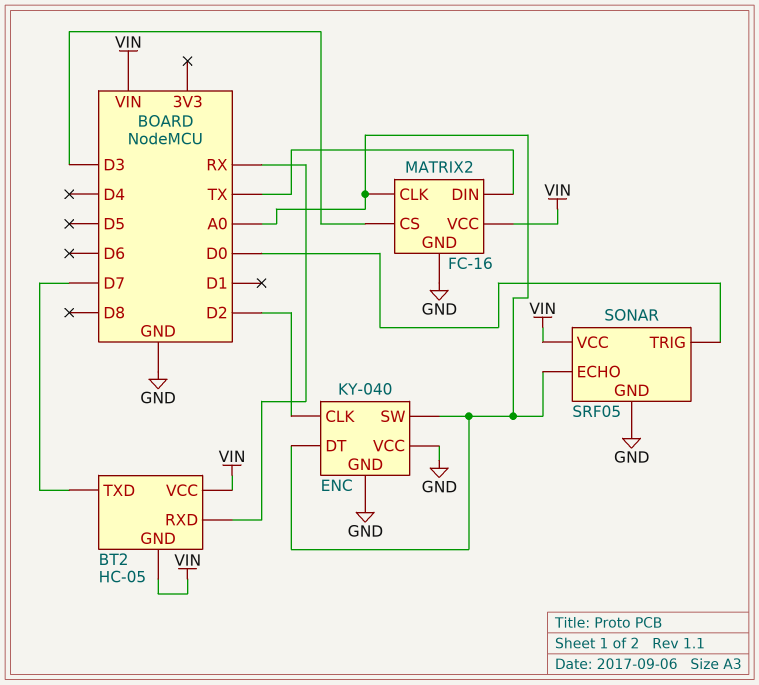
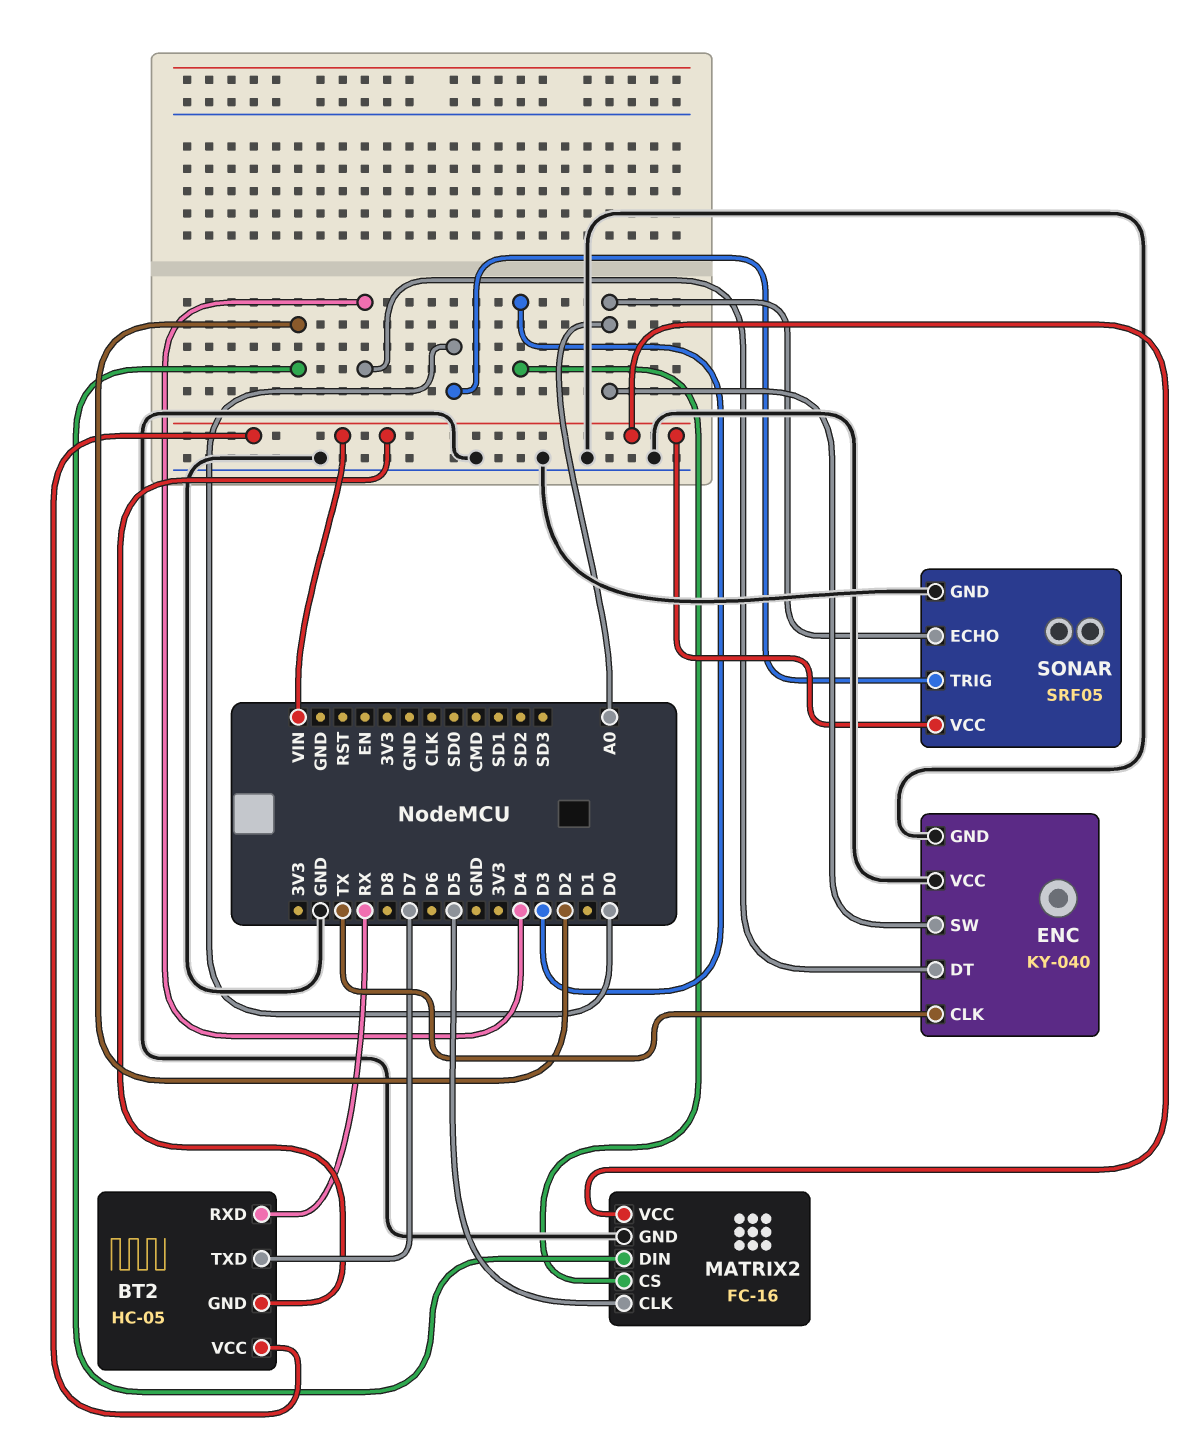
ENC pin CLK: D2 -> TX
ENC pin DT: A0 -> D4
MATRIX2 pin CLK: A0 -> D5
MATRIX2 pin DIN: TX -> D2

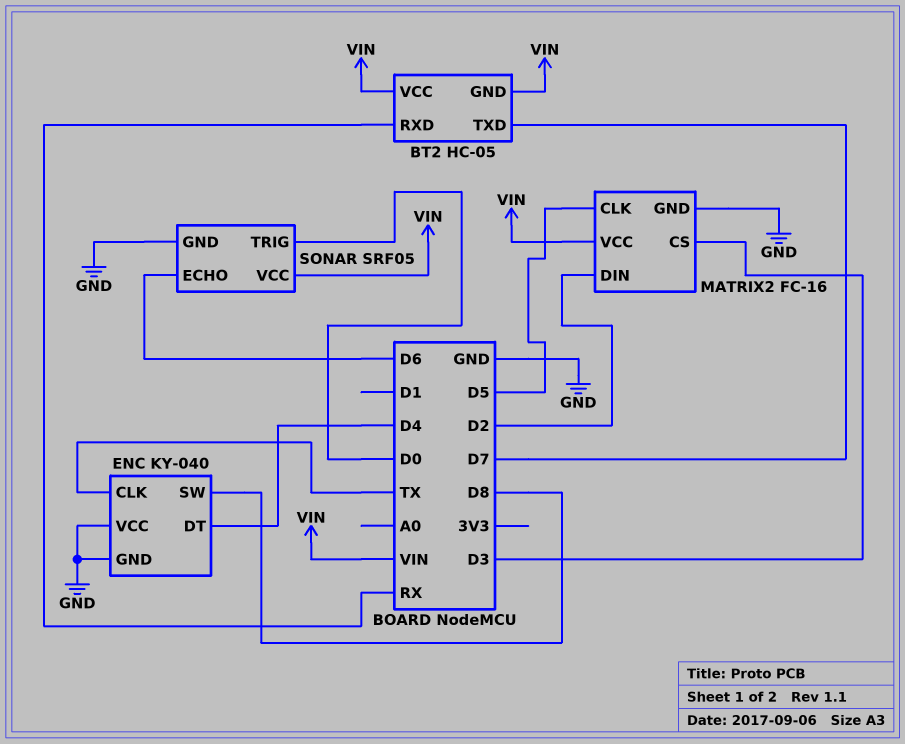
ENC pin SW: A0 -> D8
SONAR pin ECHO: A0 -> D6

